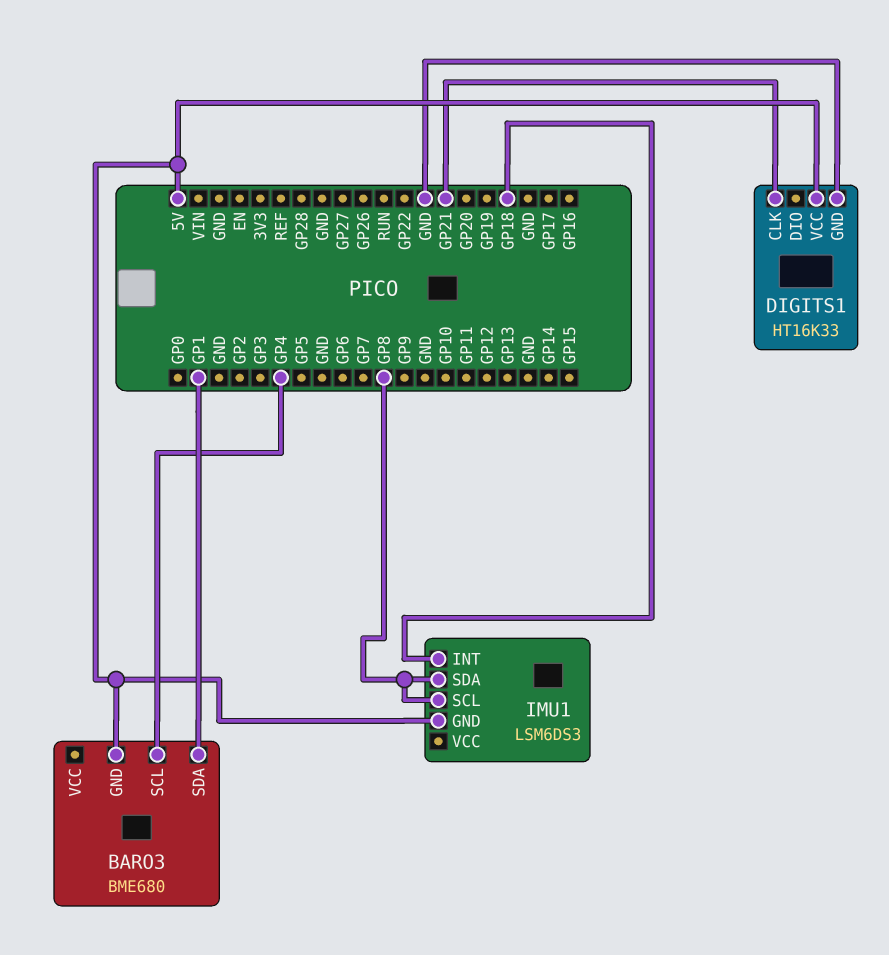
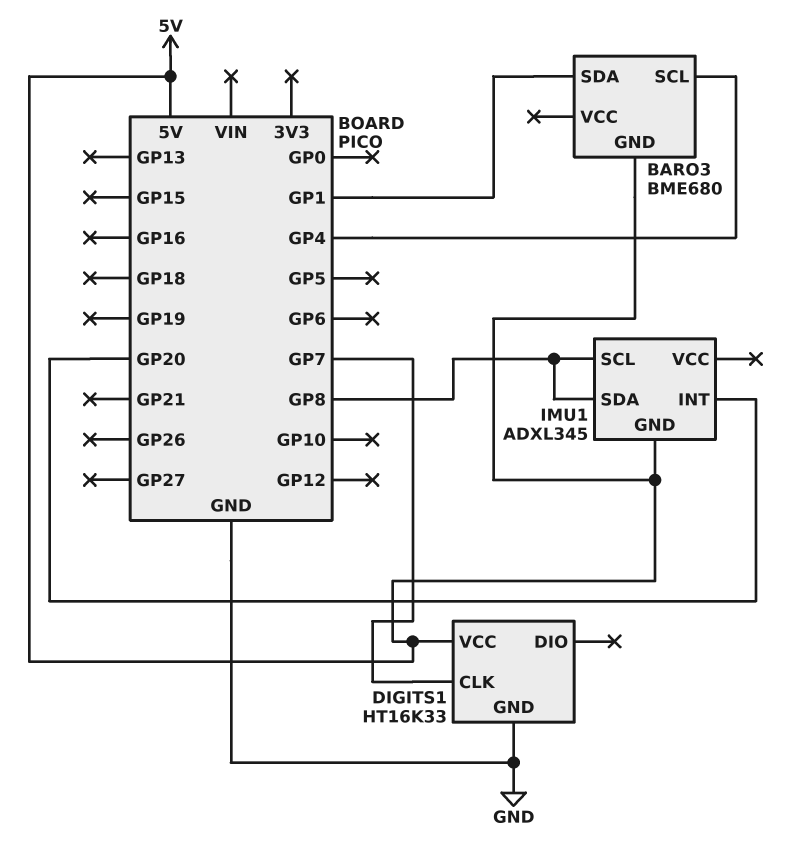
DIGITS1 pin CLK: GP21 -> GP7
IMU1: LSM6DS3 -> ADXL345
IMU1 pin INT: GP18 -> GP20

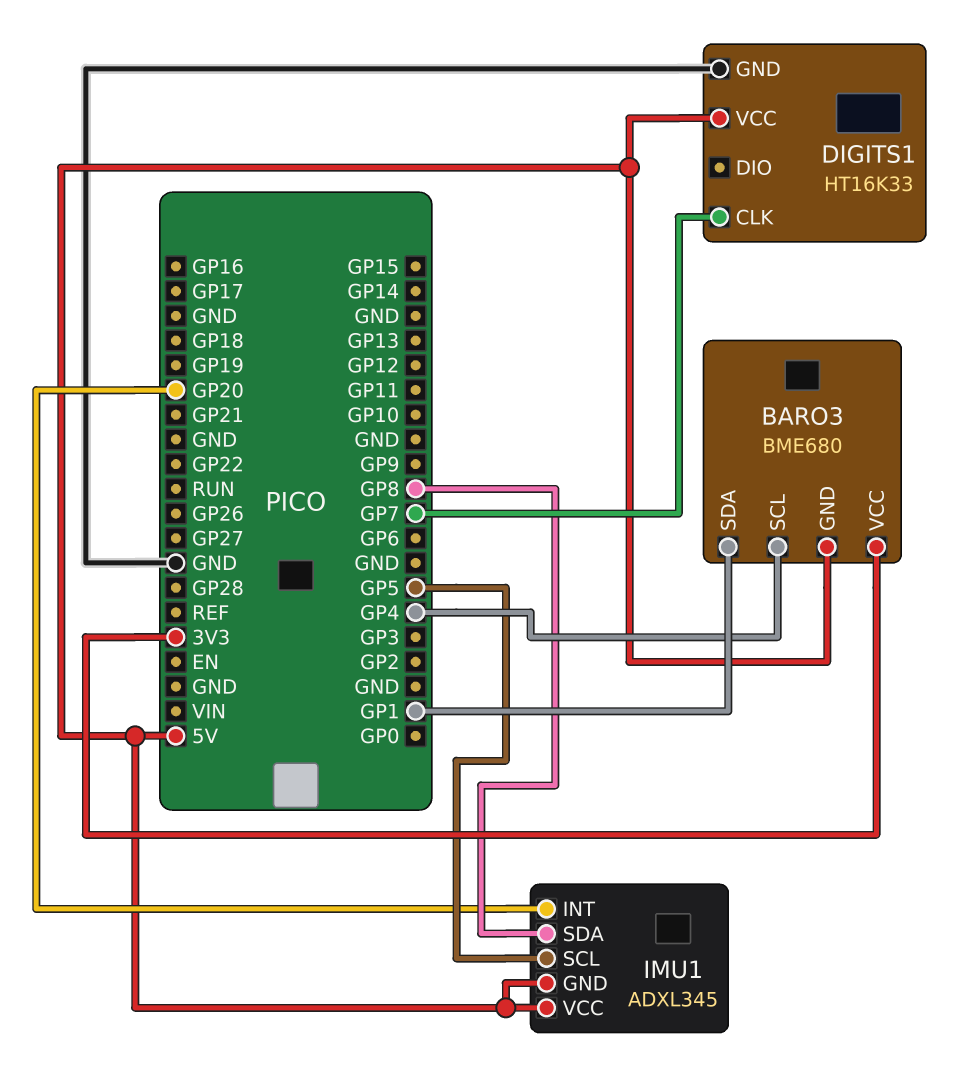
BARO3 pin VCC: none -> 3V3
IMU1 pin SCL: GP8 -> GP5
IMU1 pin VCC: none -> 5V

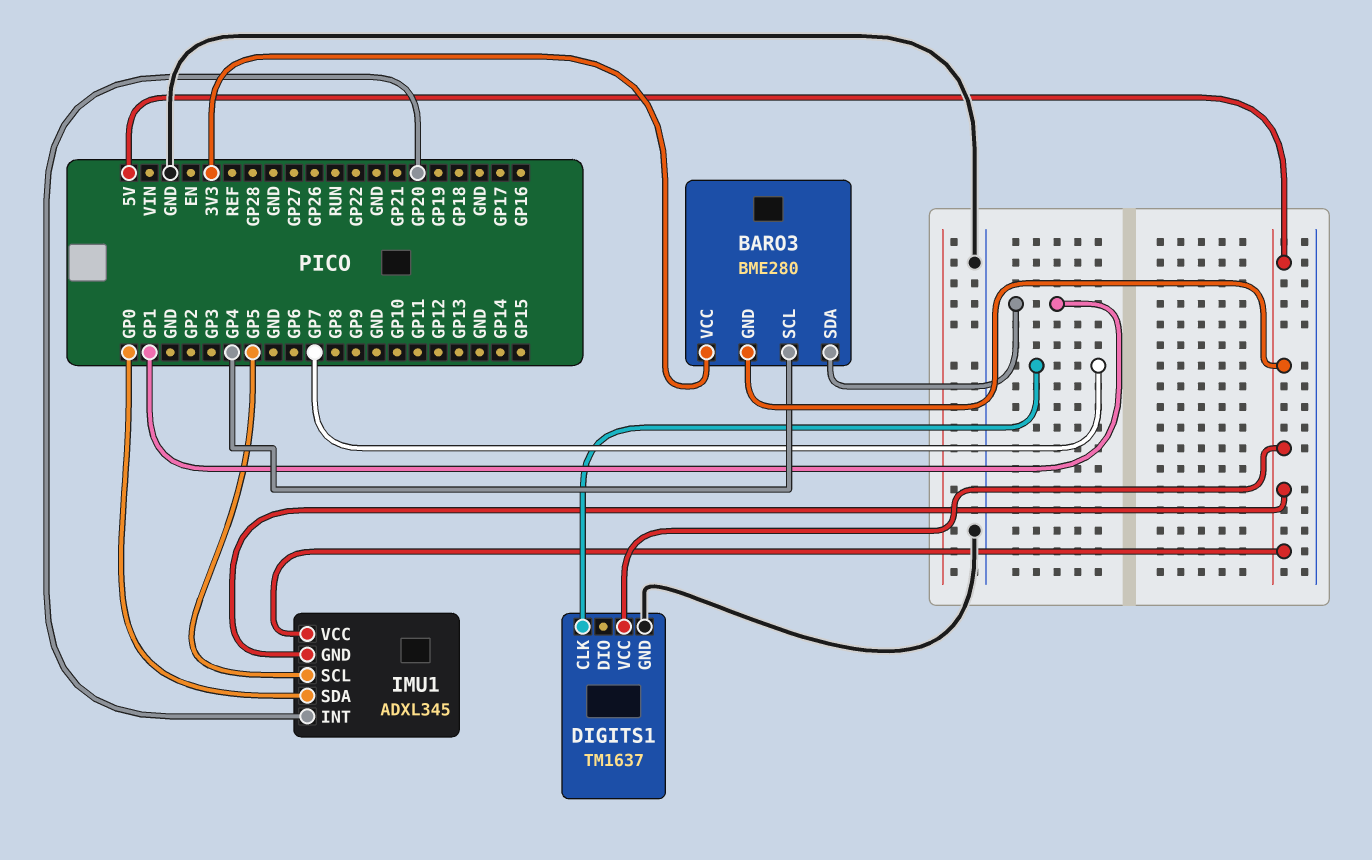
BARO3: BME680 -> BME280
DIGITS1: HT16K33 -> TM1637
IMU1 pin SDA: GP8 -> GP0

